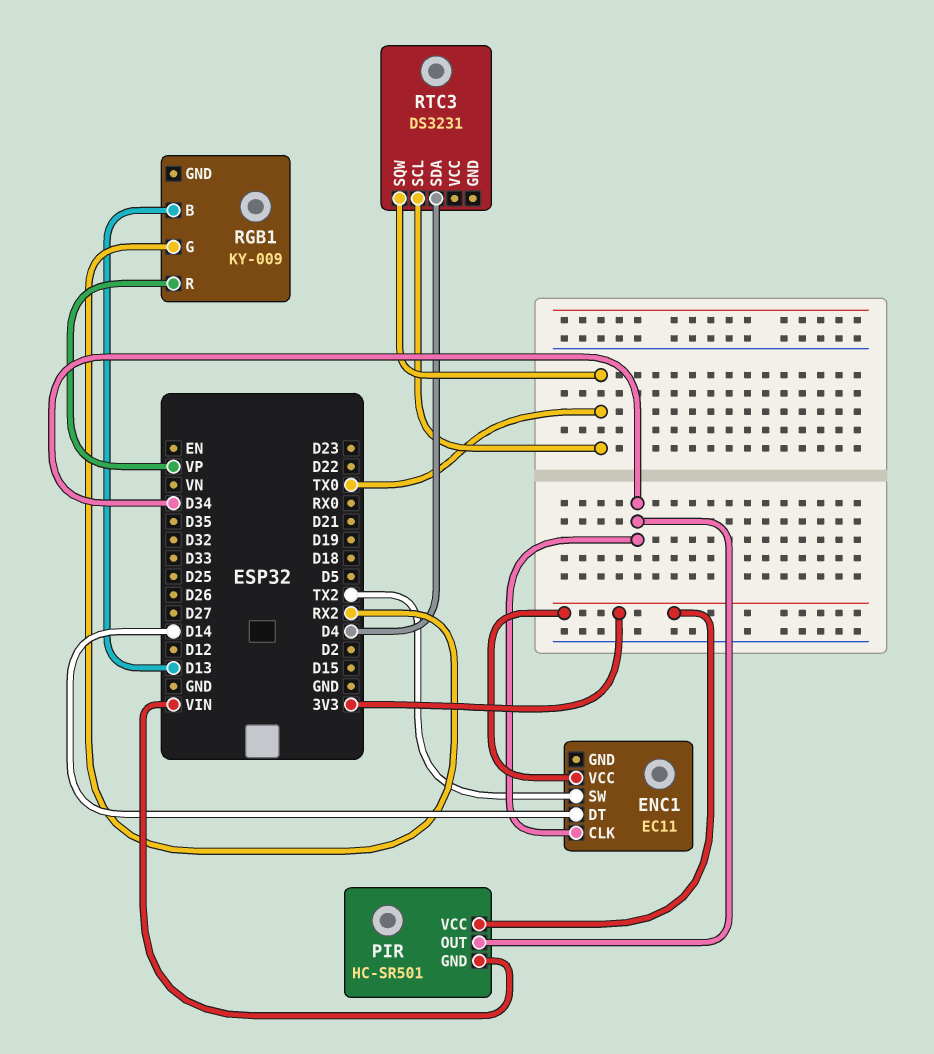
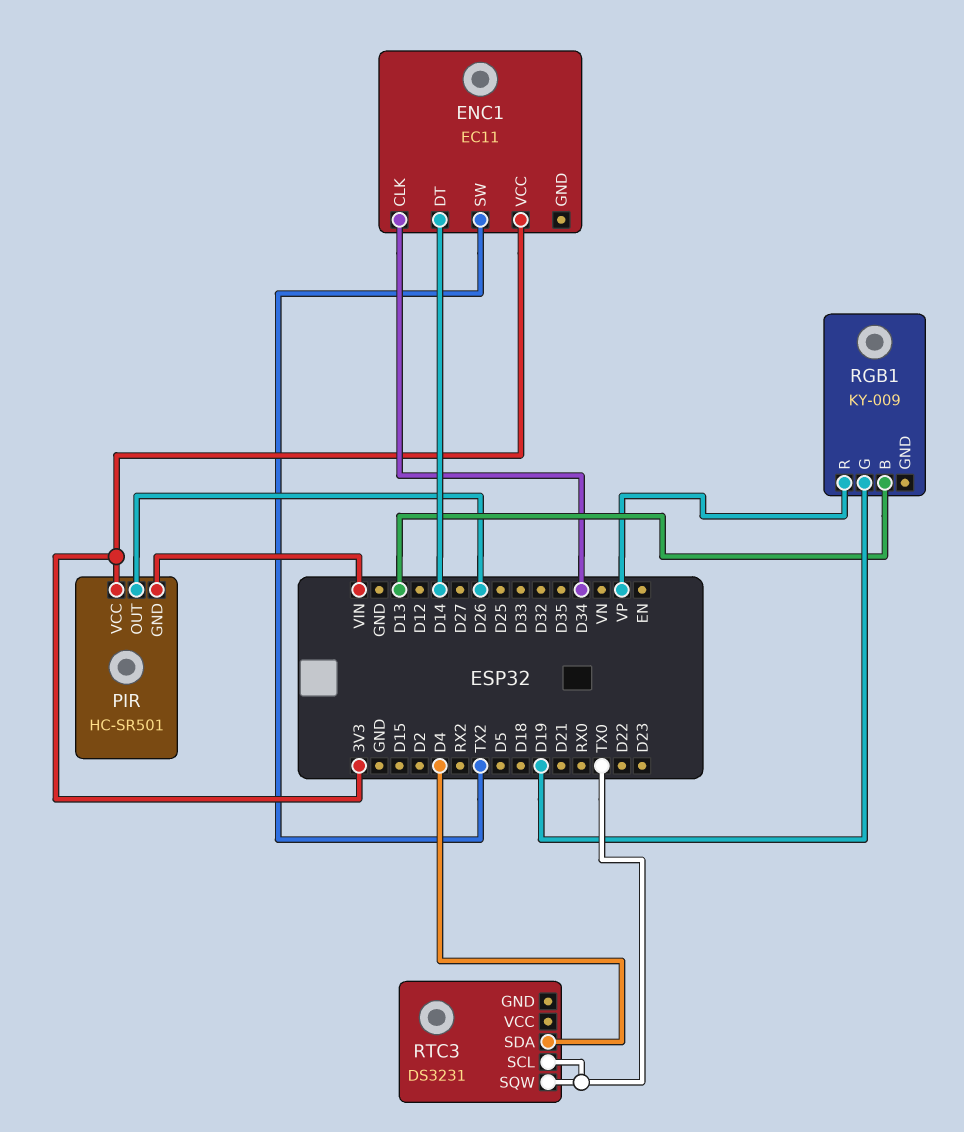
PIR pin OUT: D34 -> D26
RGB1 pin G: RX2 -> D19

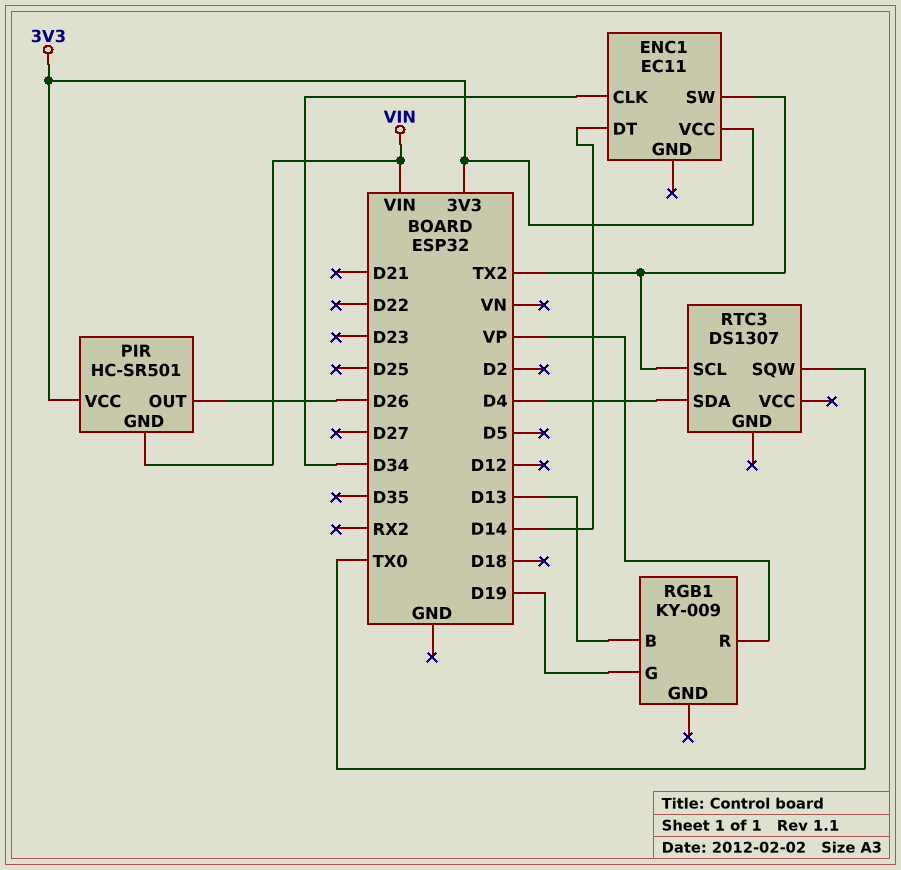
RTC3: DS3231 -> DS1307
RTC3 pin SCL: TX0 -> TX2

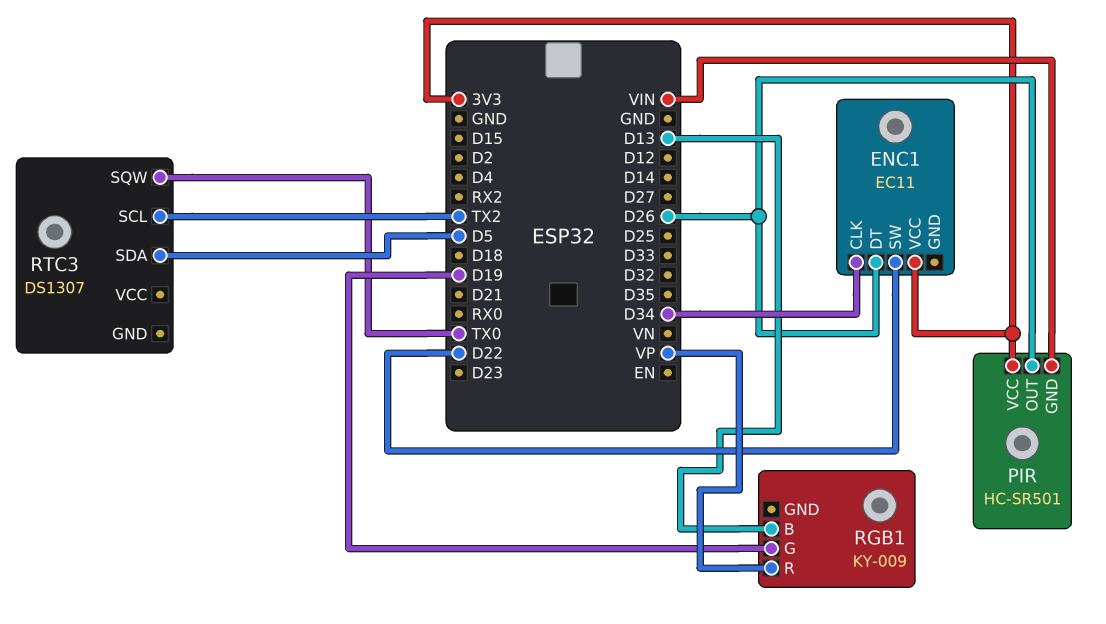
ENC1 pin DT: D14 -> D26
ENC1 pin SW: TX2 -> D22
RTC3 pin SDA: D4 -> D5

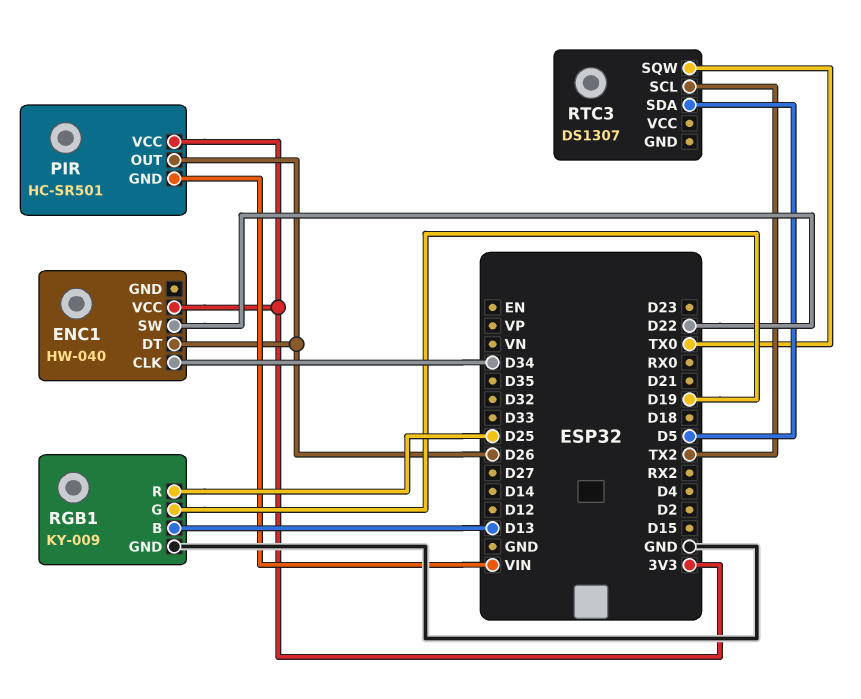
ENC1: EC11 -> HW-040
RGB1 pin GND: none -> GND
RGB1 pin R: VP -> D25

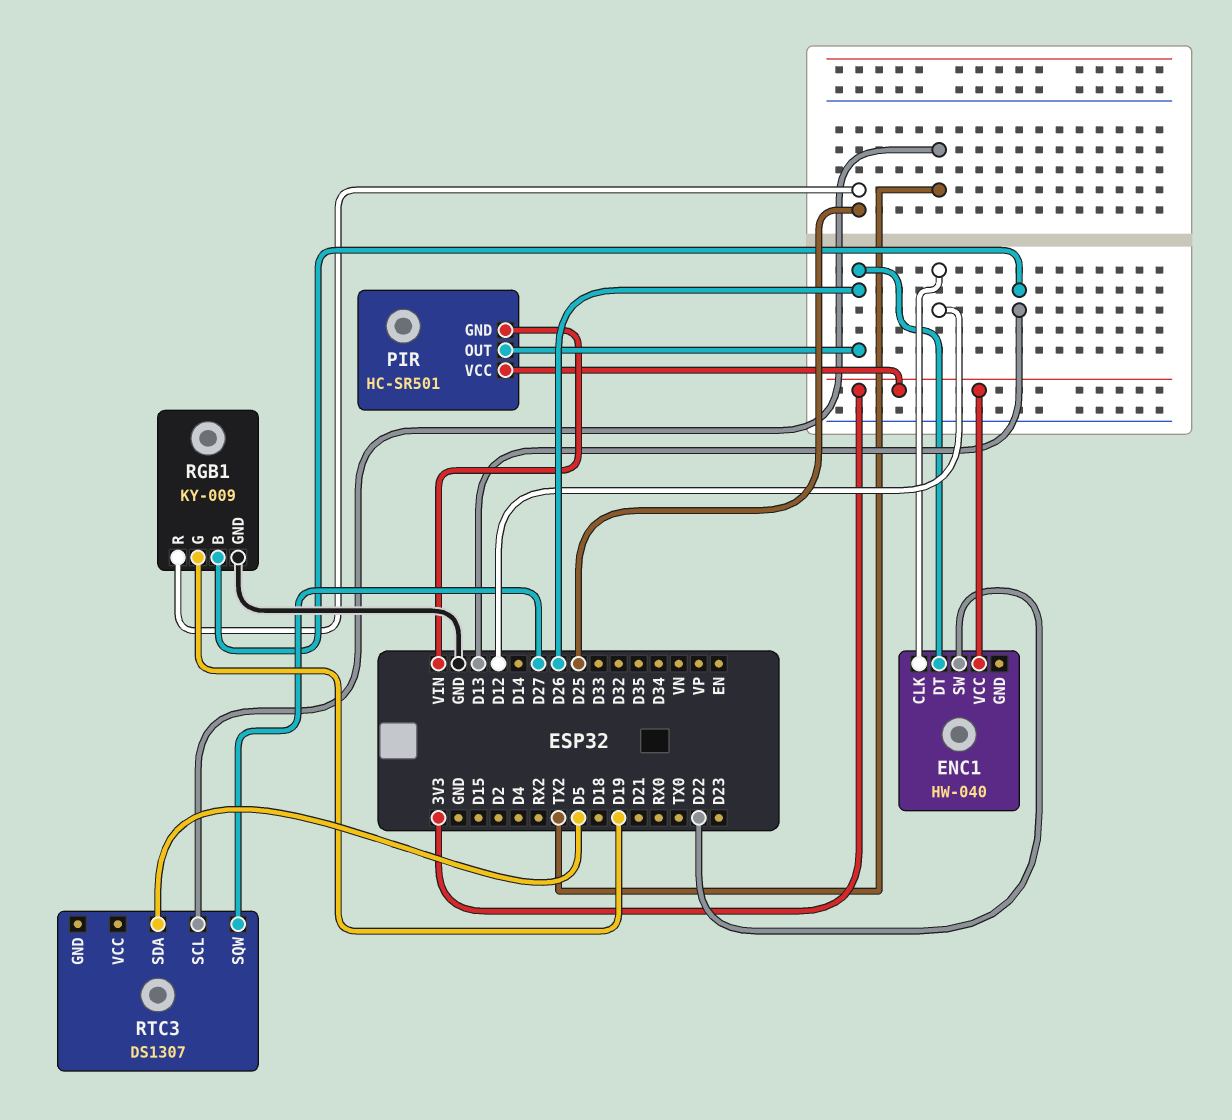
ENC1 pin CLK: D34 -> D12
RTC3 pin SQW: TX0 -> D27

